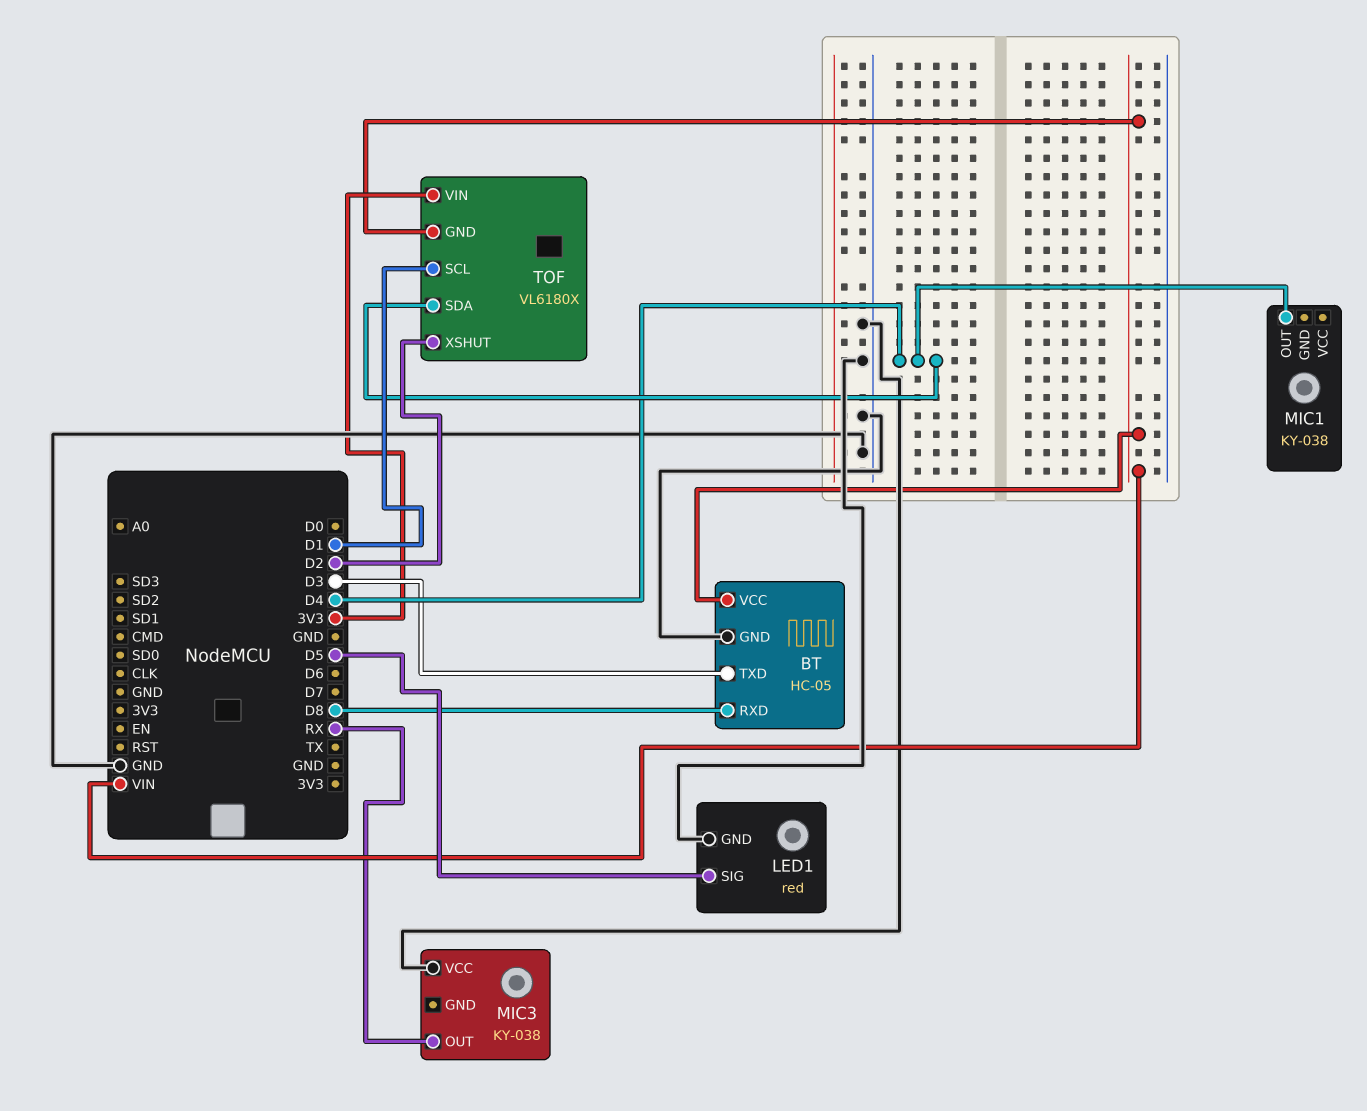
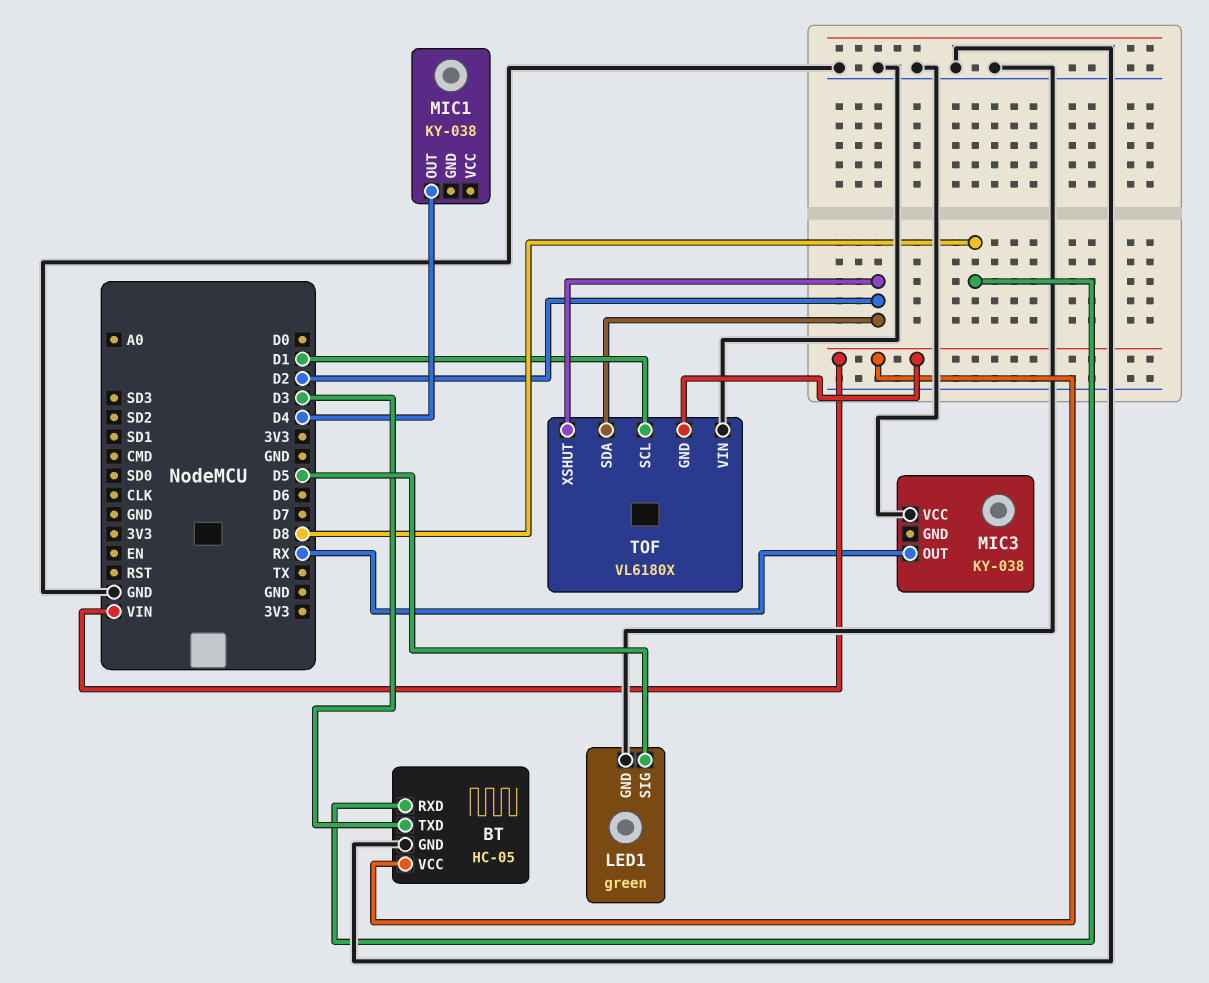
LED1: red -> green
TOF pin SDA: D4 -> D2
TOF pin VIN: 3V3 -> GND

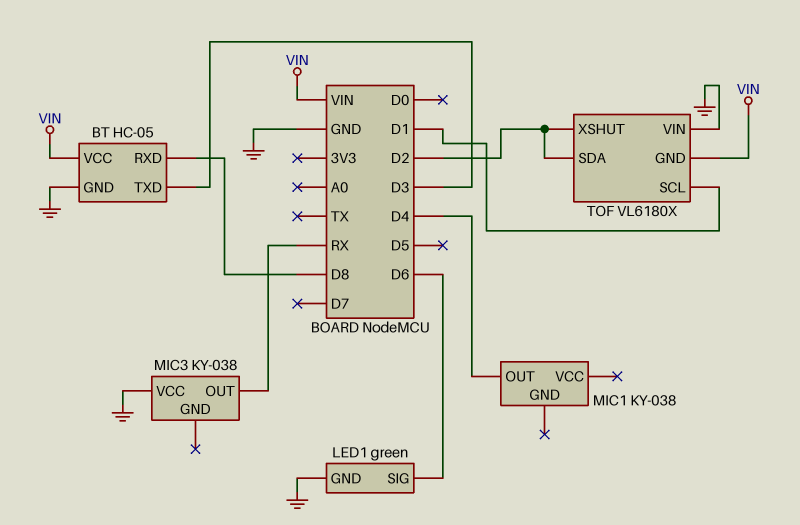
LED1 pin SIG: D5 -> D6

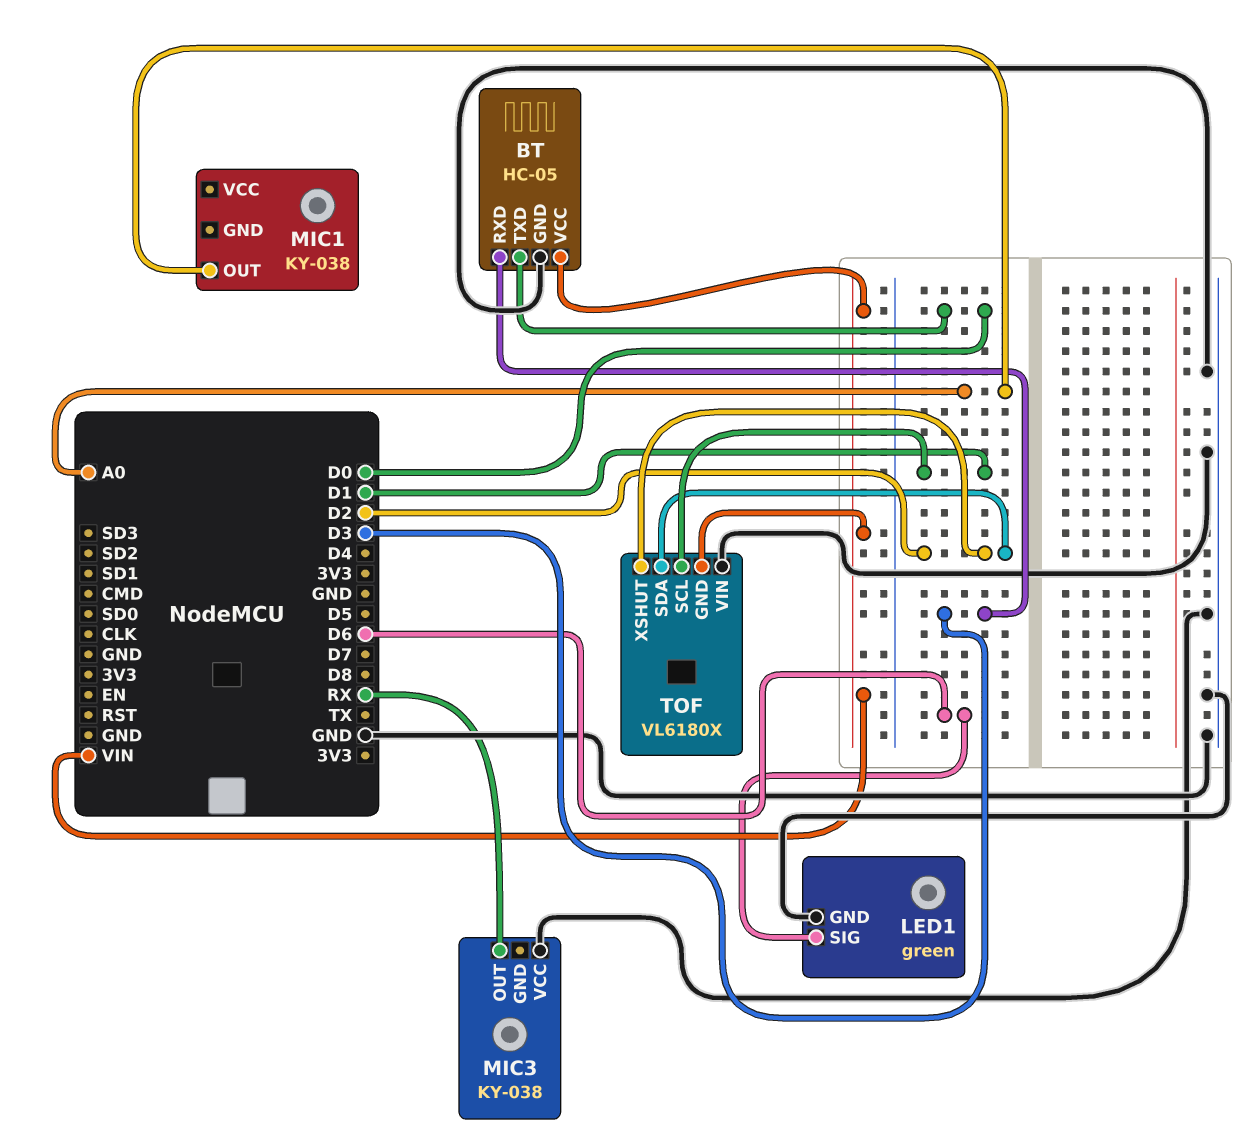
BT pin RXD: D8 -> D3
BT pin TXD: D3 -> D0
MIC1 pin OUT: D4 -> A0

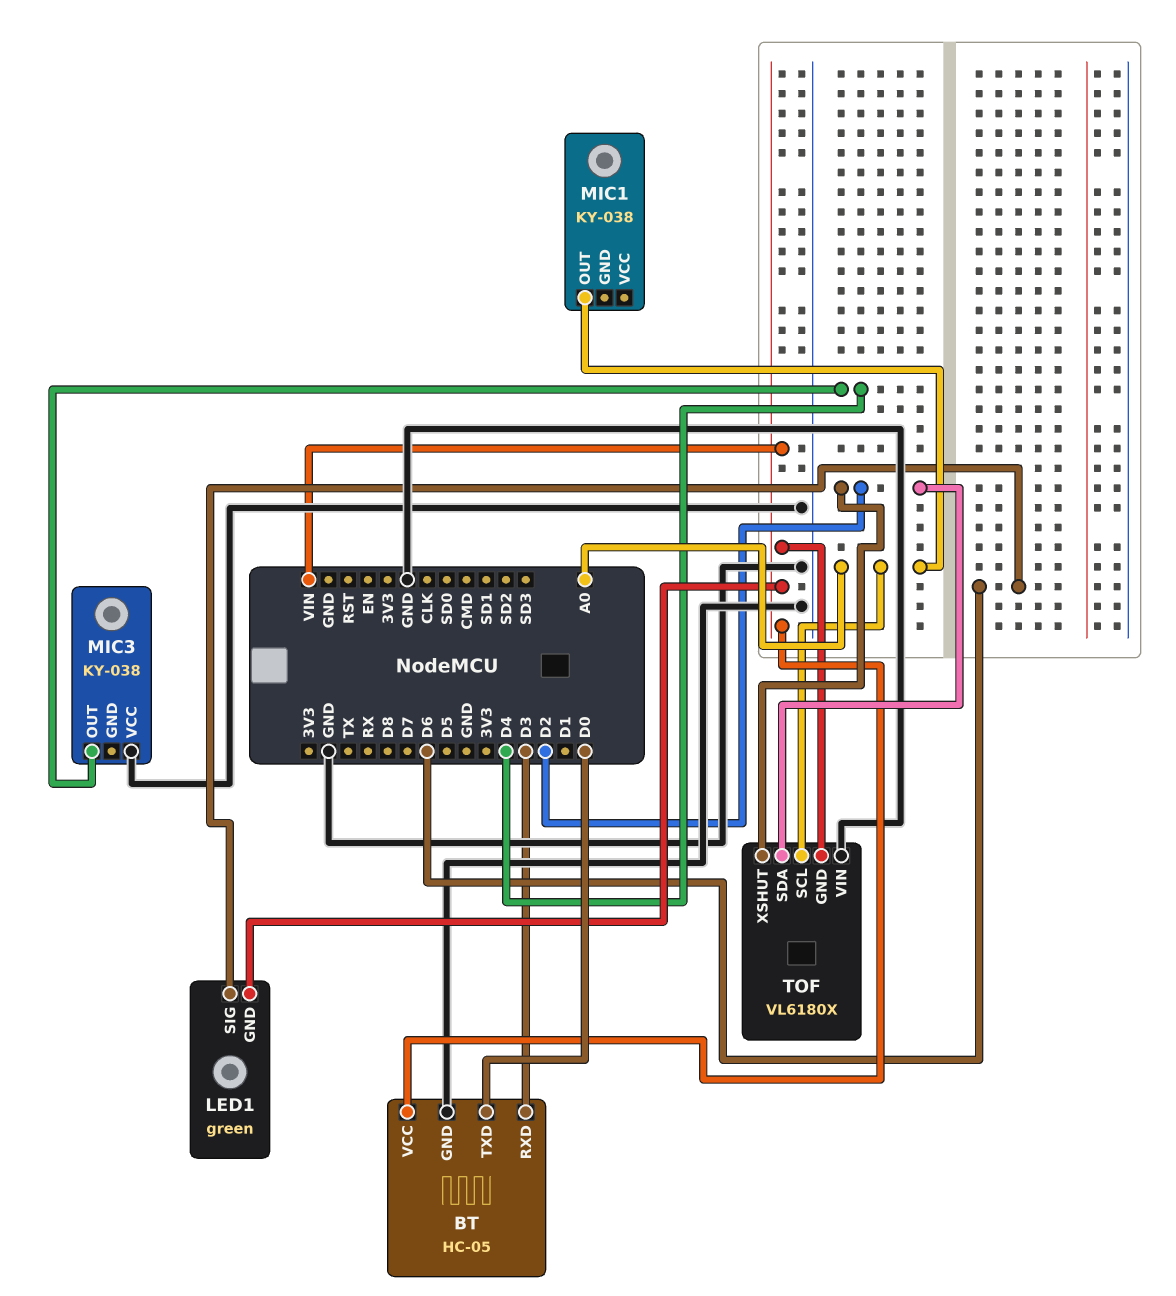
LED1 pin GND: GND -> VIN
MIC3 pin OUT: RX -> D4
TOF pin SCL: D1 -> A0

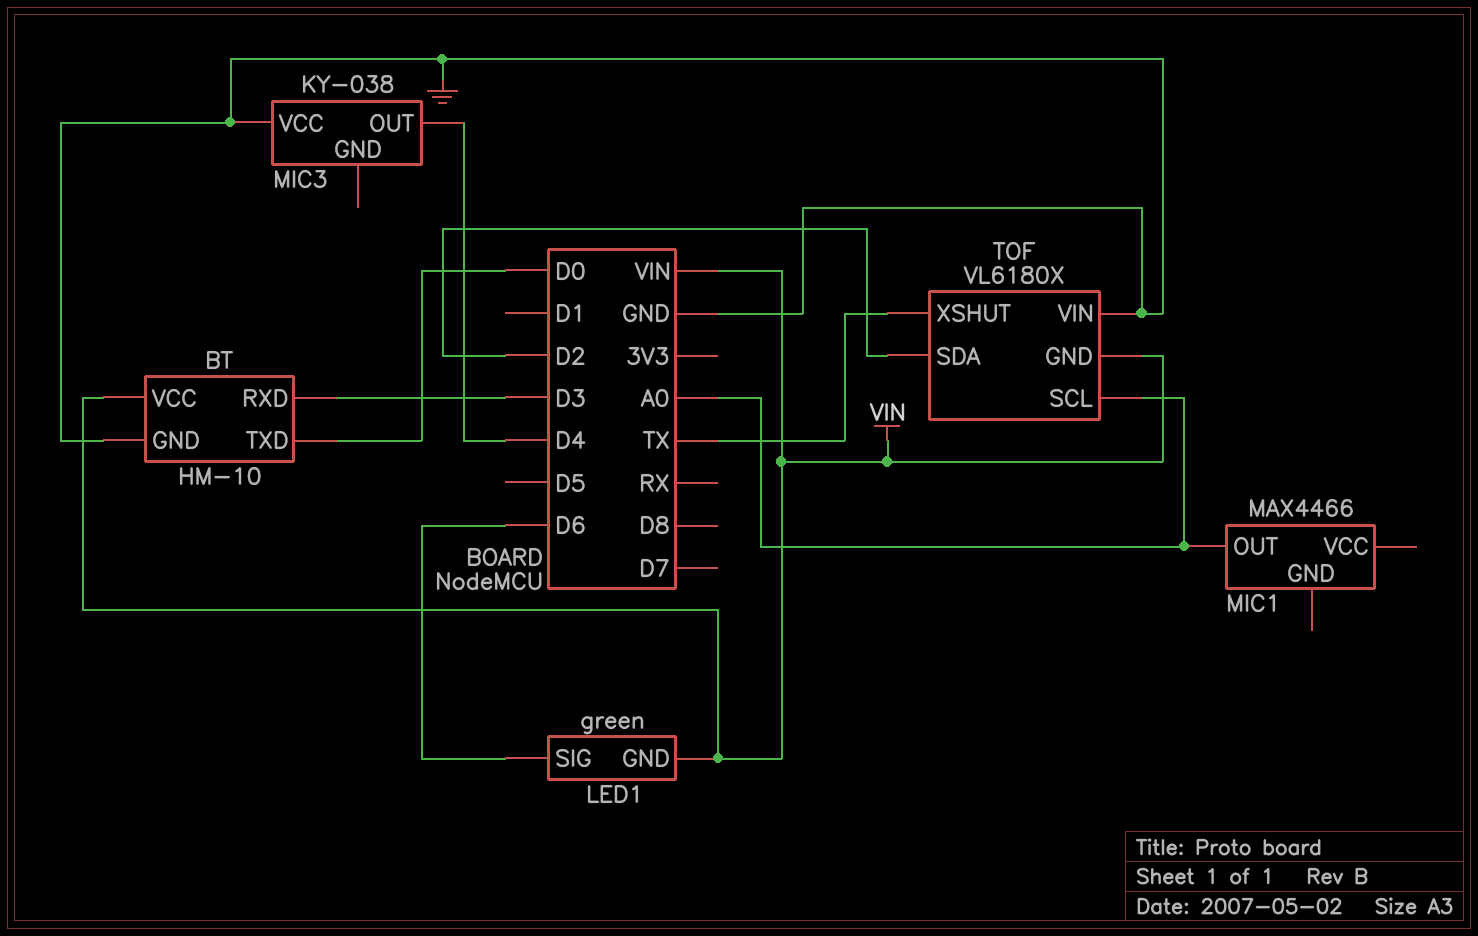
BT: HC-05 -> HM-10
MIC1: KY-038 -> MAX4466
TOF pin XSHUT: D2 -> TX

